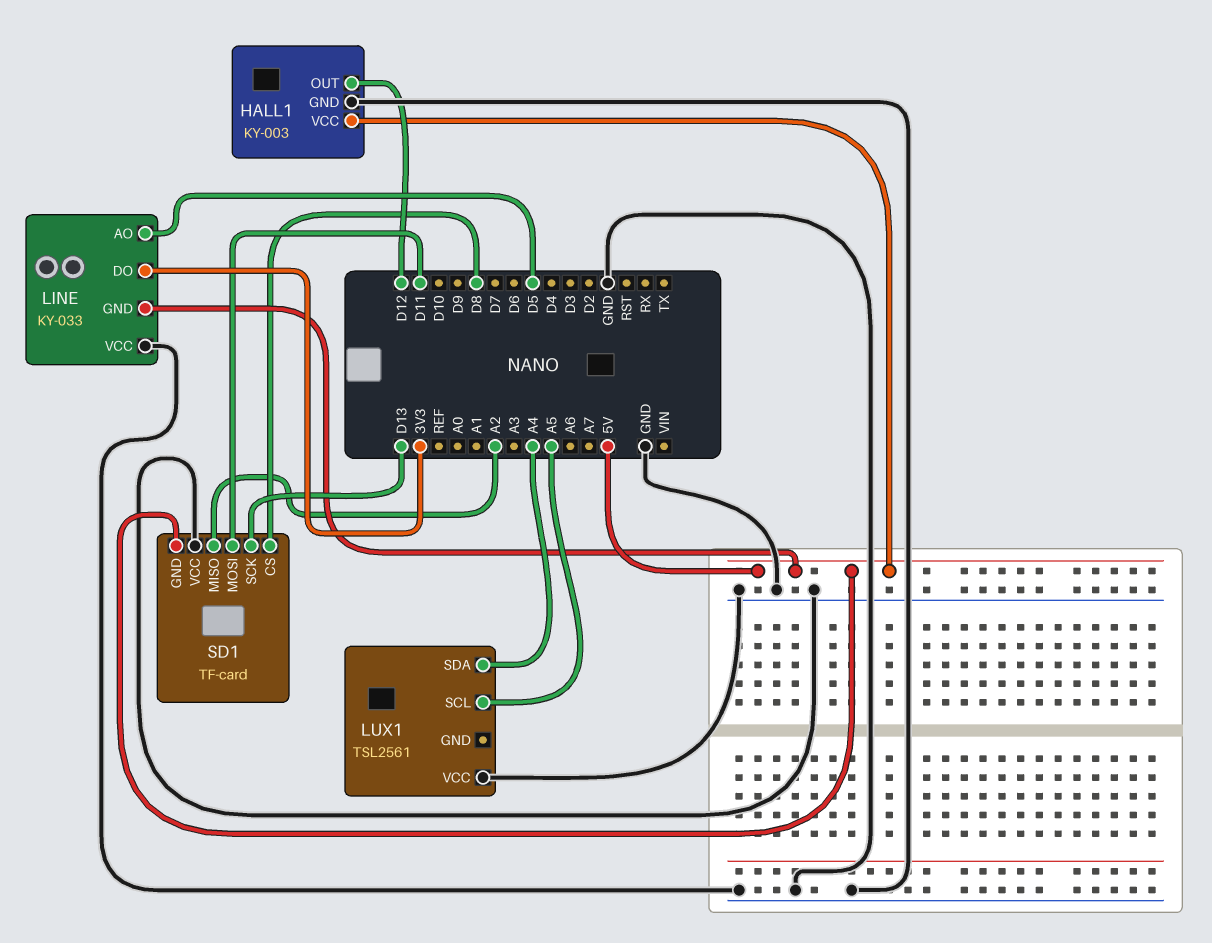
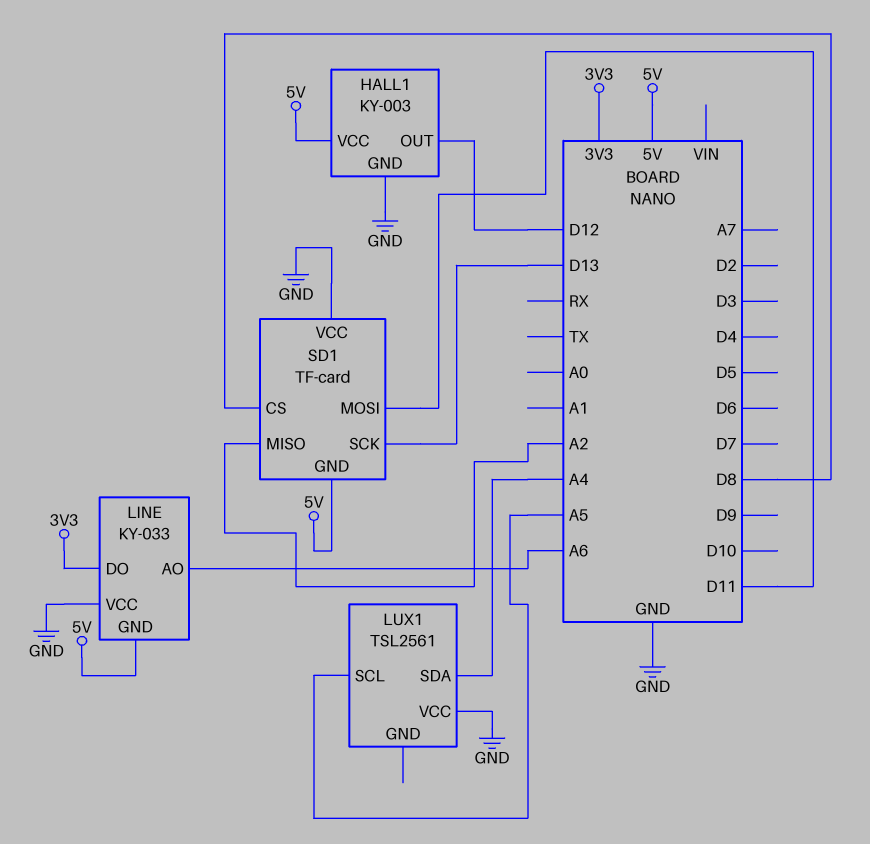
LINE pin AO: D5 -> A6

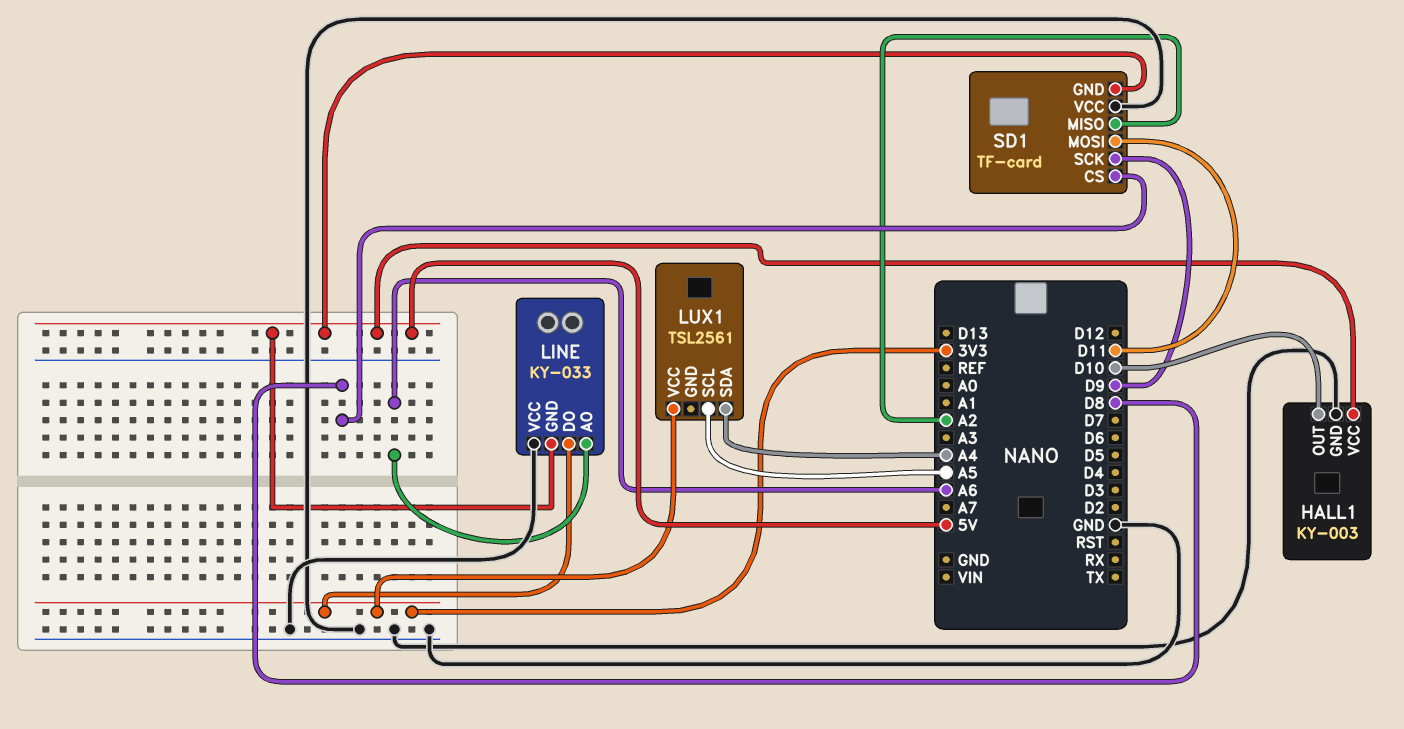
HALL1 pin OUT: D12 -> D10
LUX1 pin VCC: GND -> 3V3
SD1 pin SCK: D13 -> D9

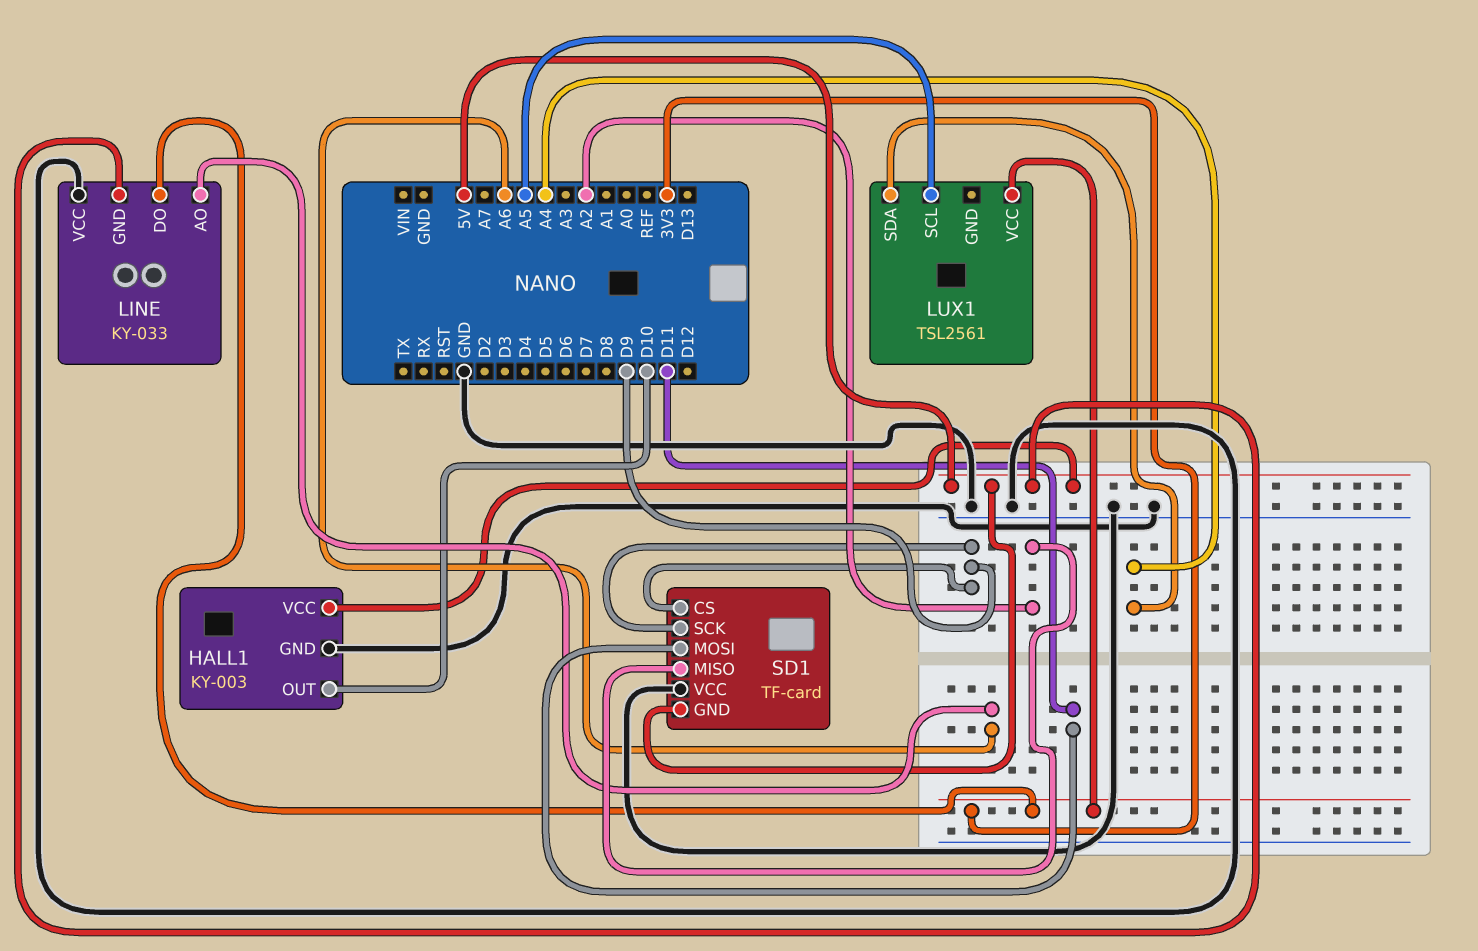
SD1 pin CS: D8 -> D9

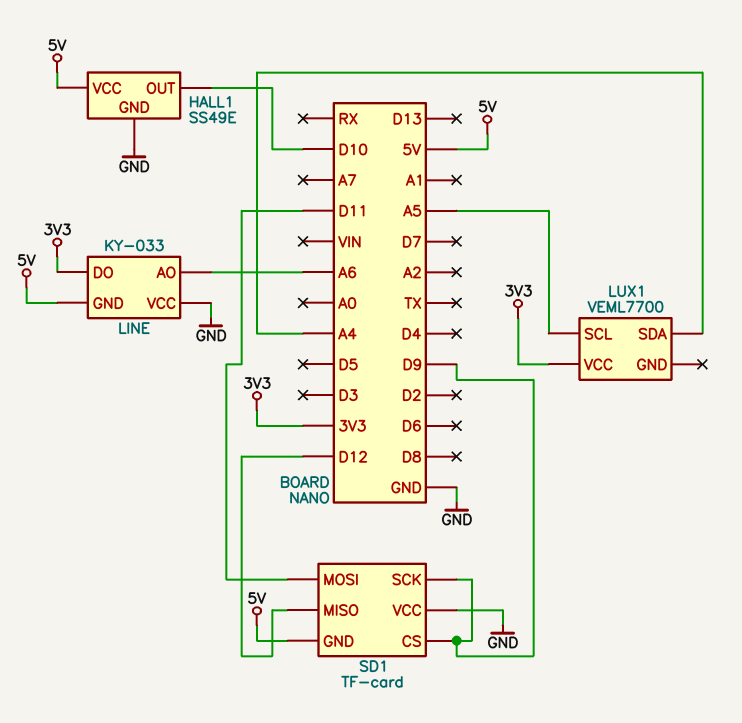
HALL1: KY-003 -> SS49E
LUX1: TSL2561 -> VEML7700
SD1 pin MISO: A2 -> D12

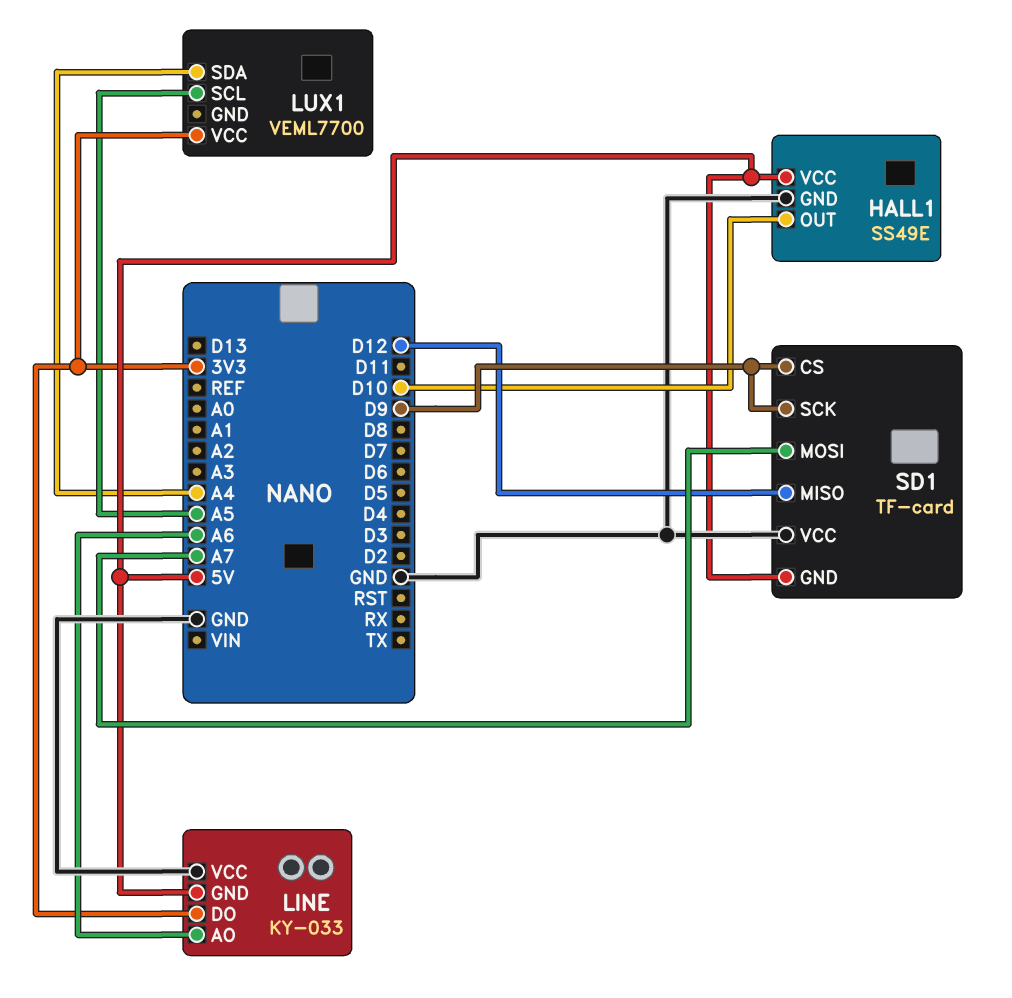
SD1 pin MOSI: D11 -> A7

